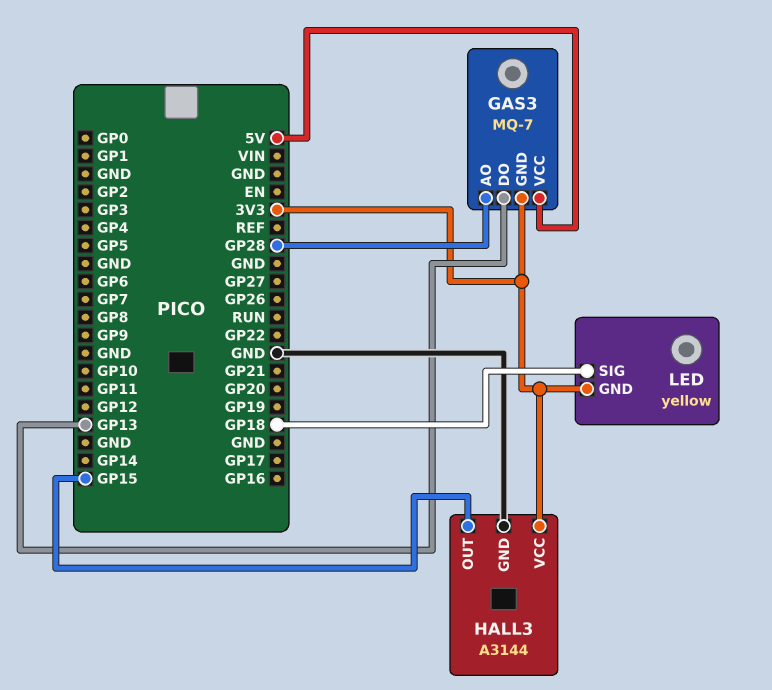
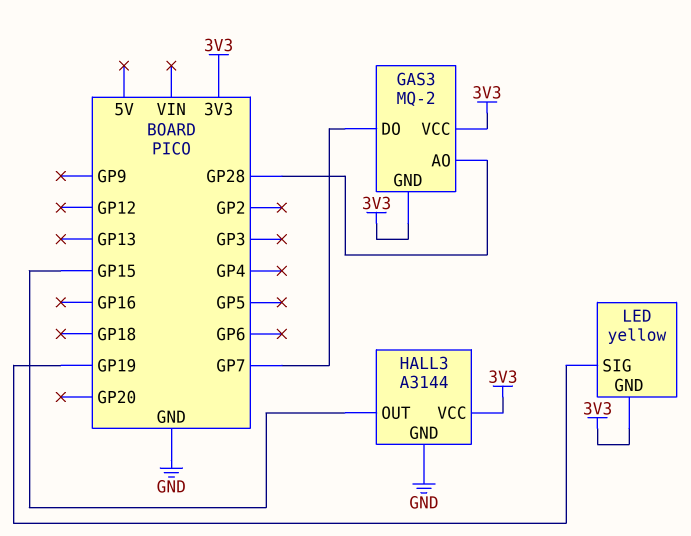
GAS3: MQ-7 -> MQ-2
GAS3 pin DO: GP13 -> GP7
GAS3 pin VCC: 5V -> 3V3
LED pin SIG: GP18 -> GP19

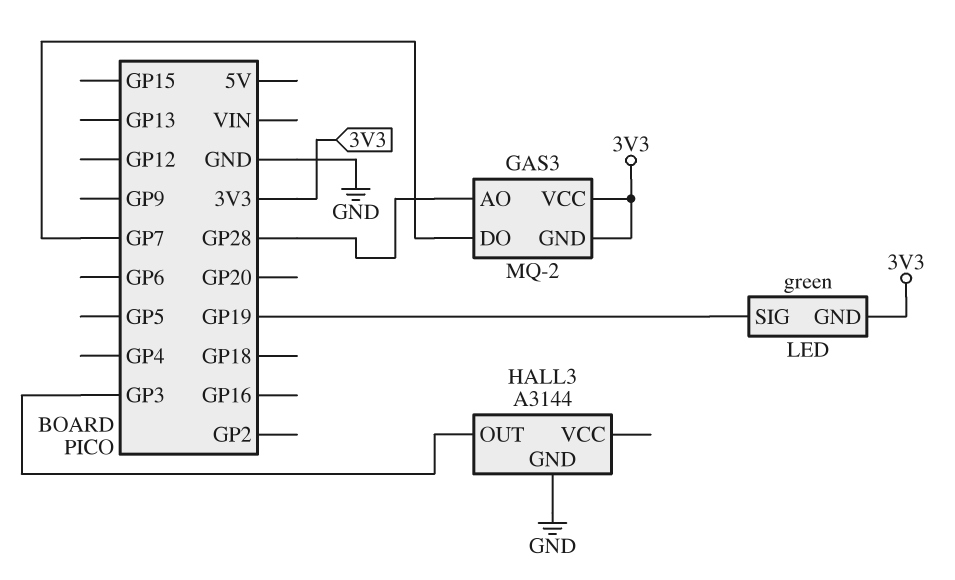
HALL3 pin OUT: GP15 -> GP3
HALL3 pin VCC: 3V3 -> none
LED: yellow -> green

